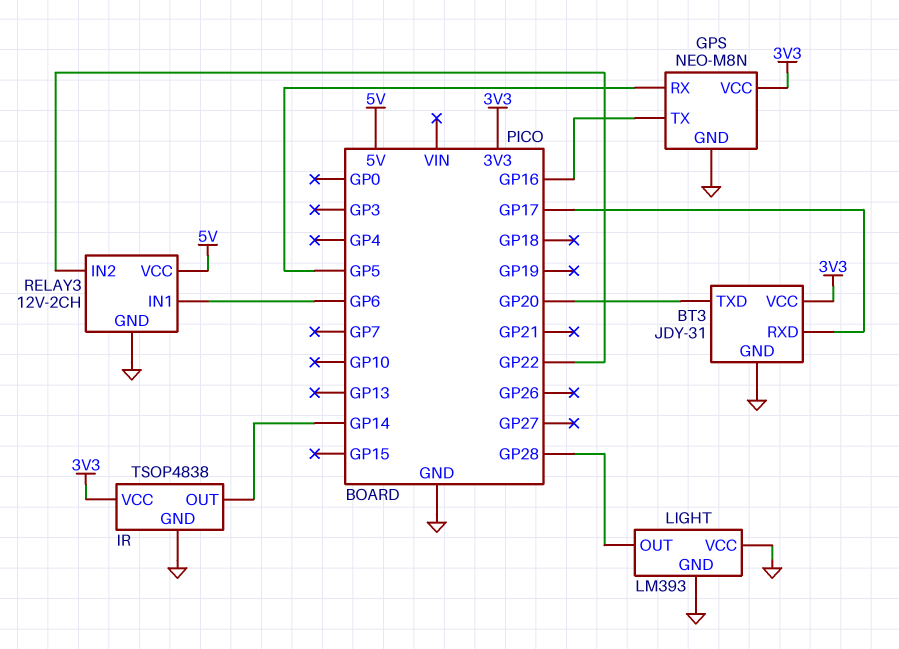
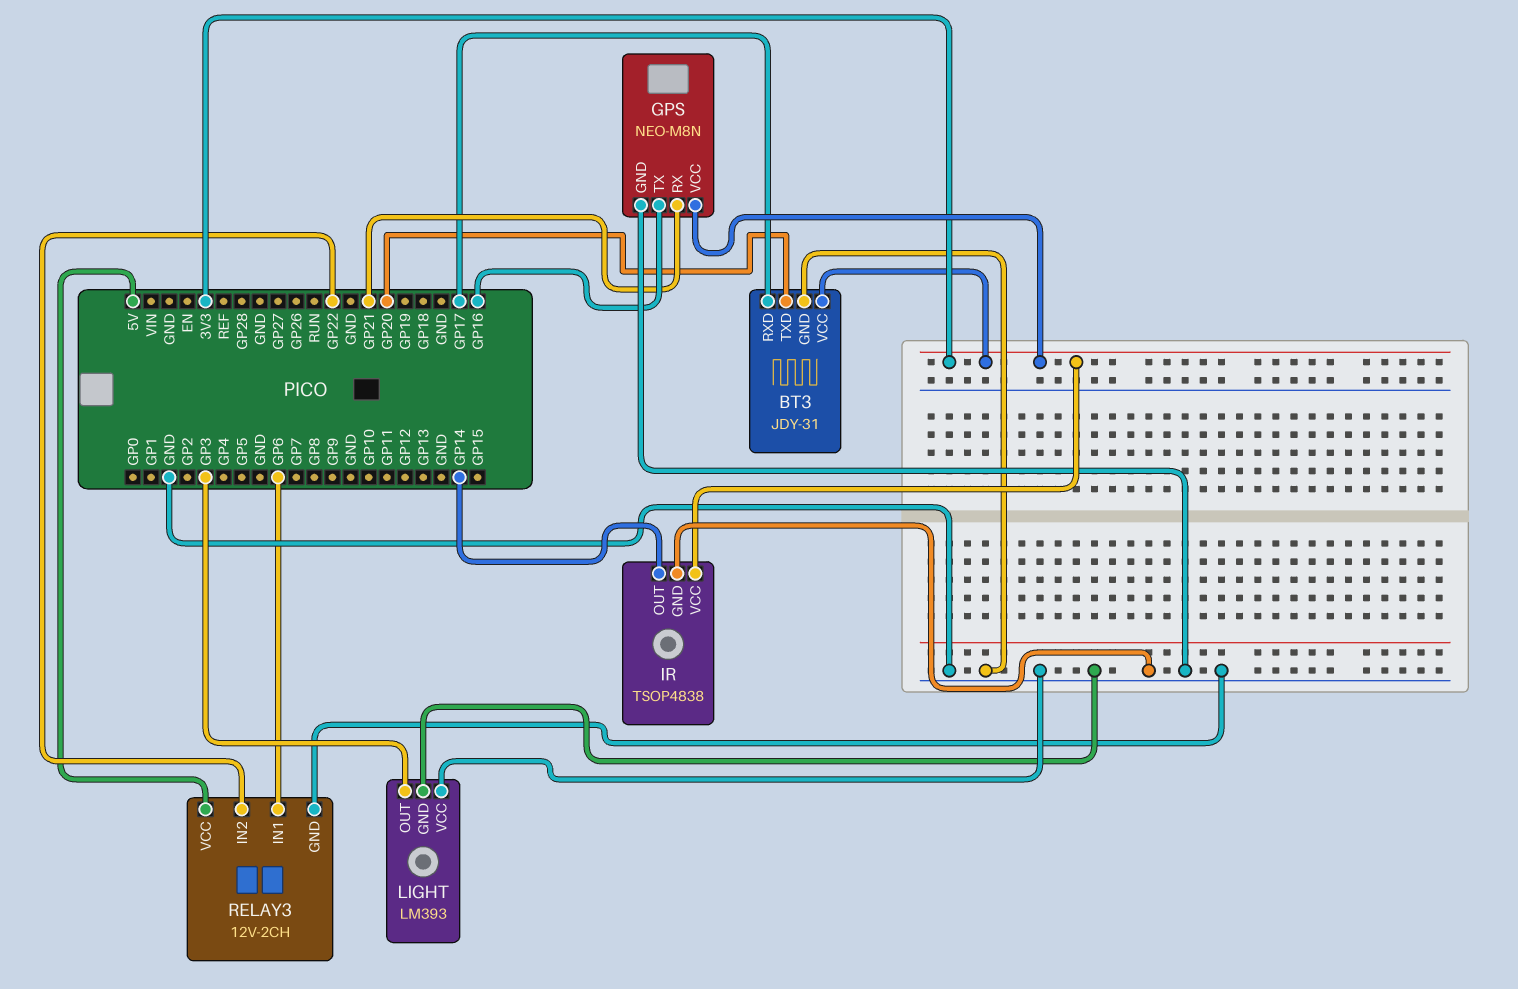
GPS pin RX: GP5 -> GP21
LIGHT pin OUT: GP28 -> GP3

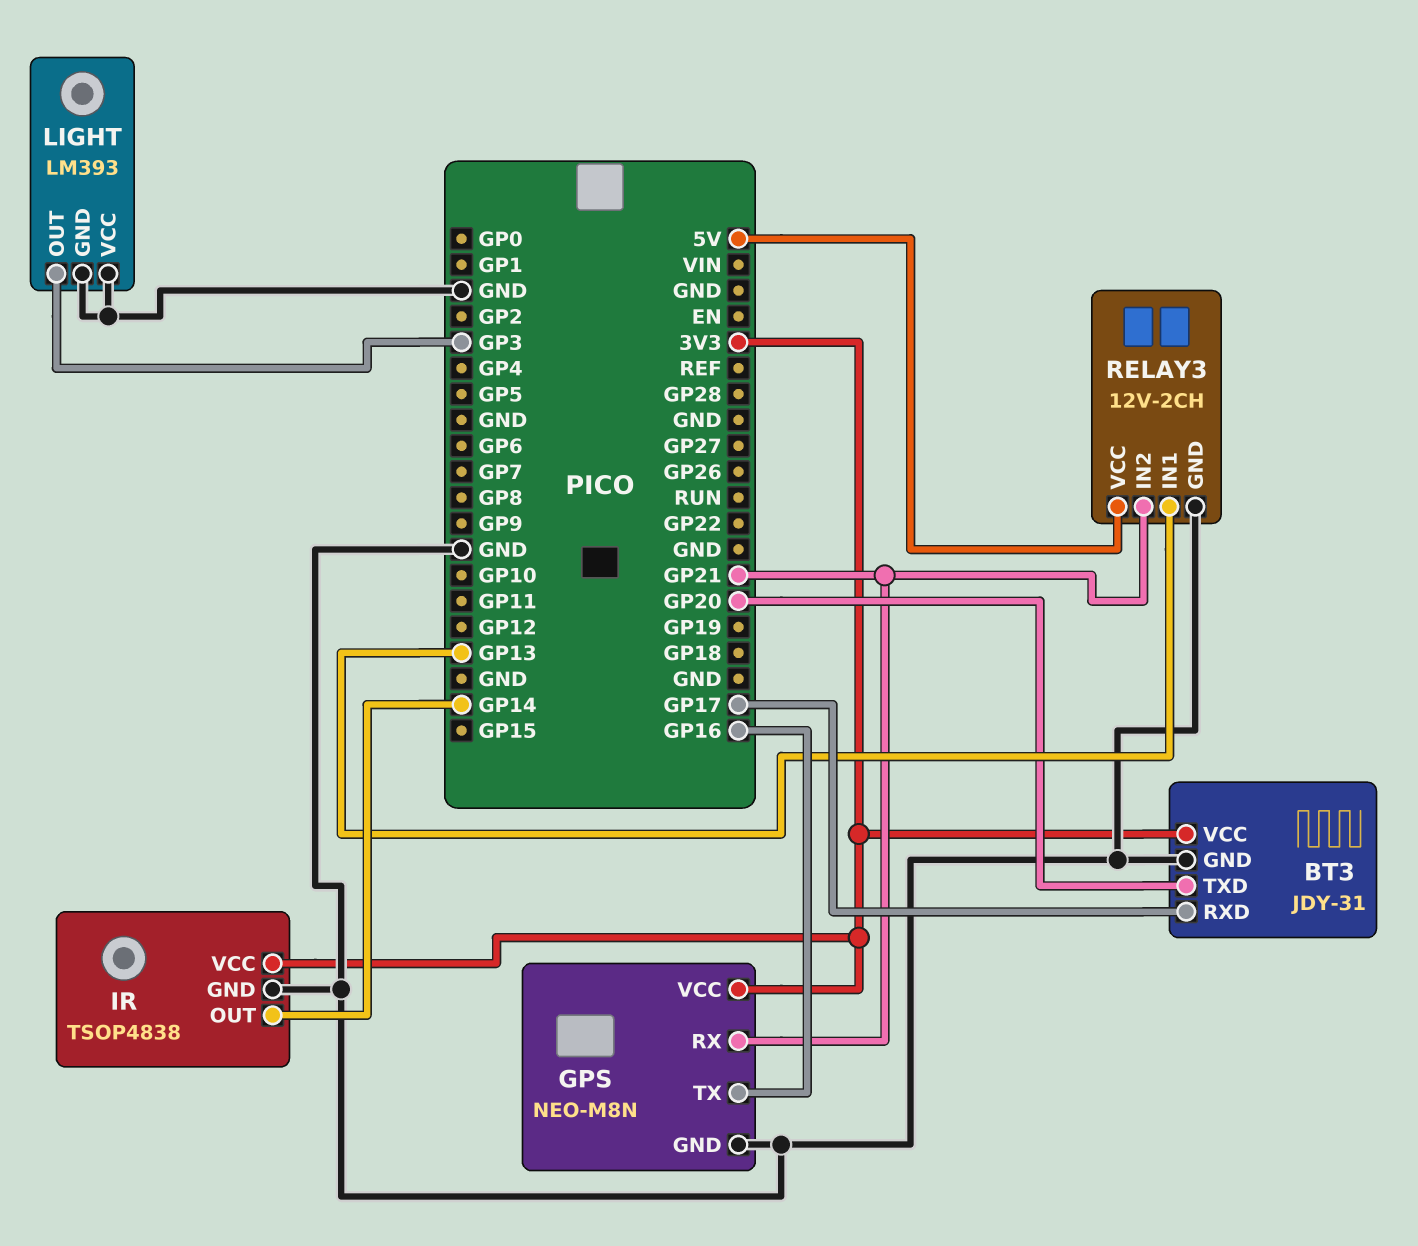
RELAY3 pin IN1: GP6 -> GP13
RELAY3 pin IN2: GP22 -> GP21

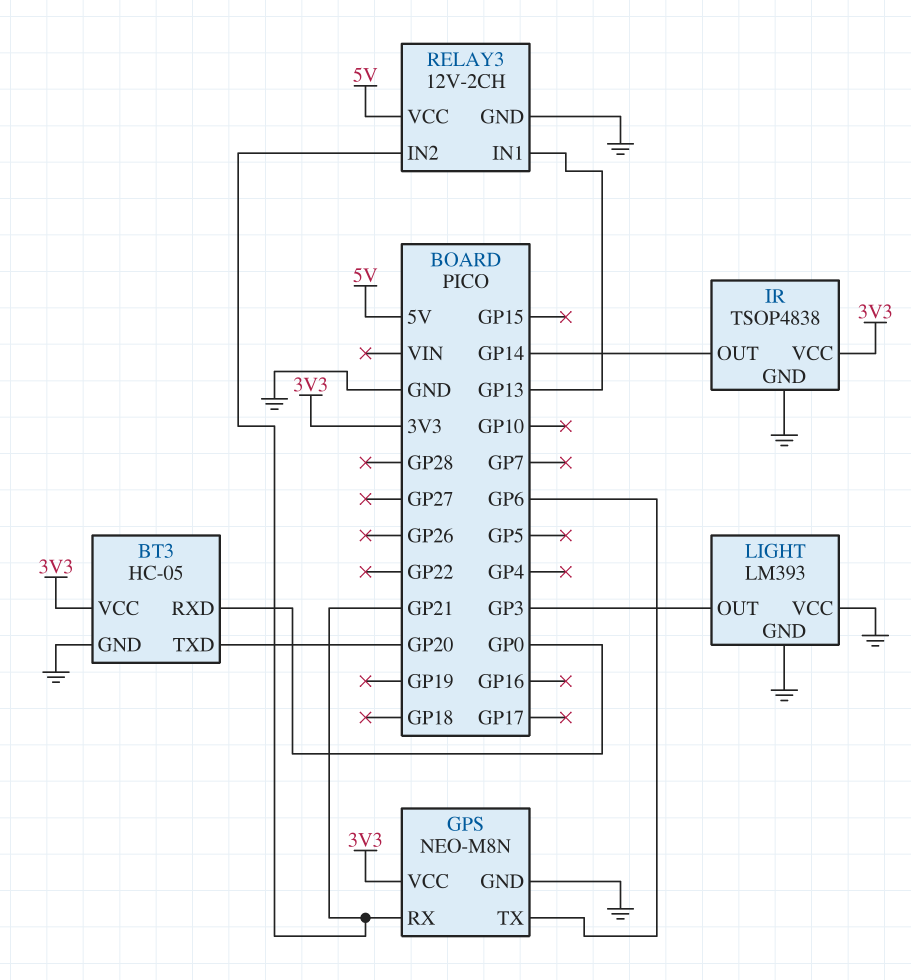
BT3: JDY-31 -> HC-05
BT3 pin RXD: GP17 -> GP0
GPS pin TX: GP16 -> GP6

